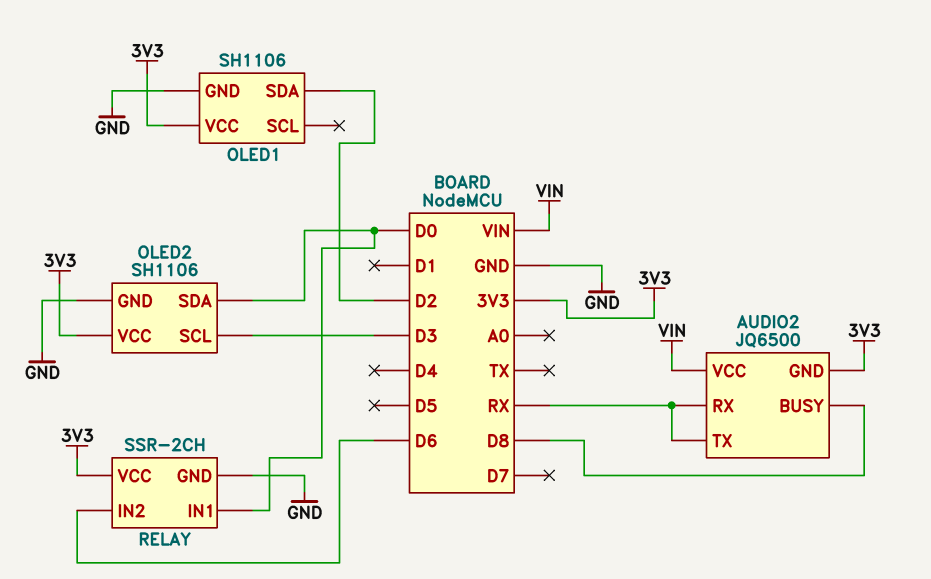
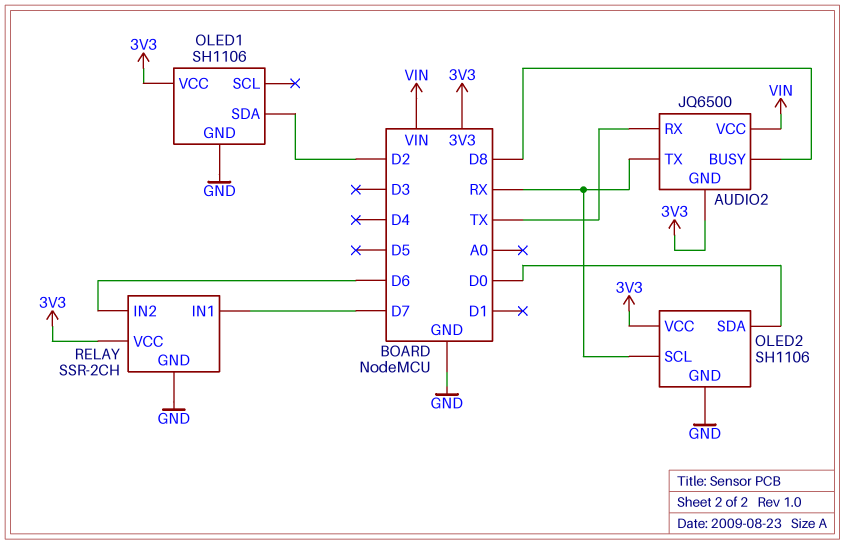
AUDIO2 pin RX: RX -> TX
OLED2 pin SCL: D3 -> RX
RELAY pin IN1: D0 -> D7

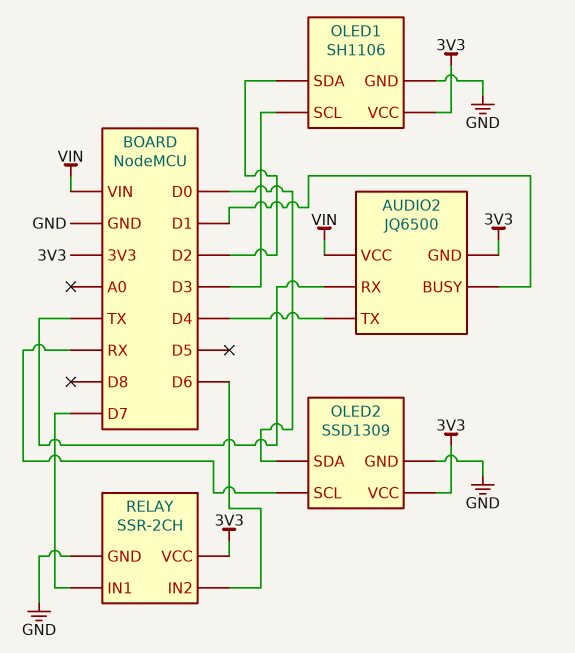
AUDIO2 pin BUSY: D8 -> D1
AUDIO2 pin TX: RX -> D4
OLED1 pin SCL: none -> D3
OLED2: SH1106 -> SSD1309

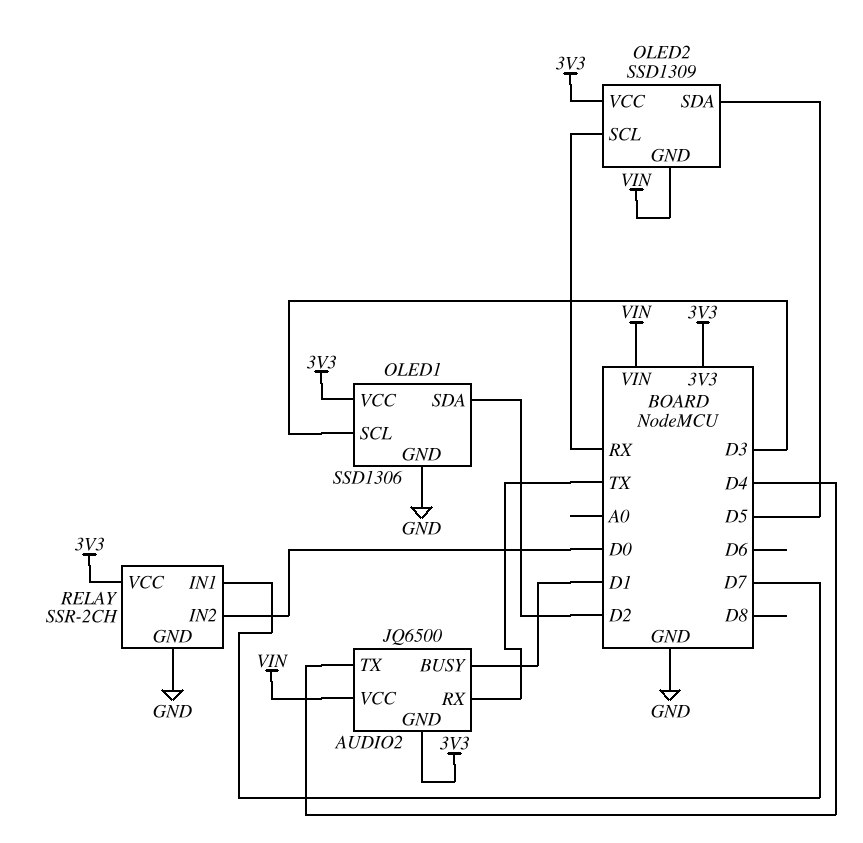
OLED1: SH1106 -> SSD1306
OLED2 pin GND: GND -> VIN
OLED2 pin SDA: D0 -> D5
RELAY pin IN2: D6 -> D0

